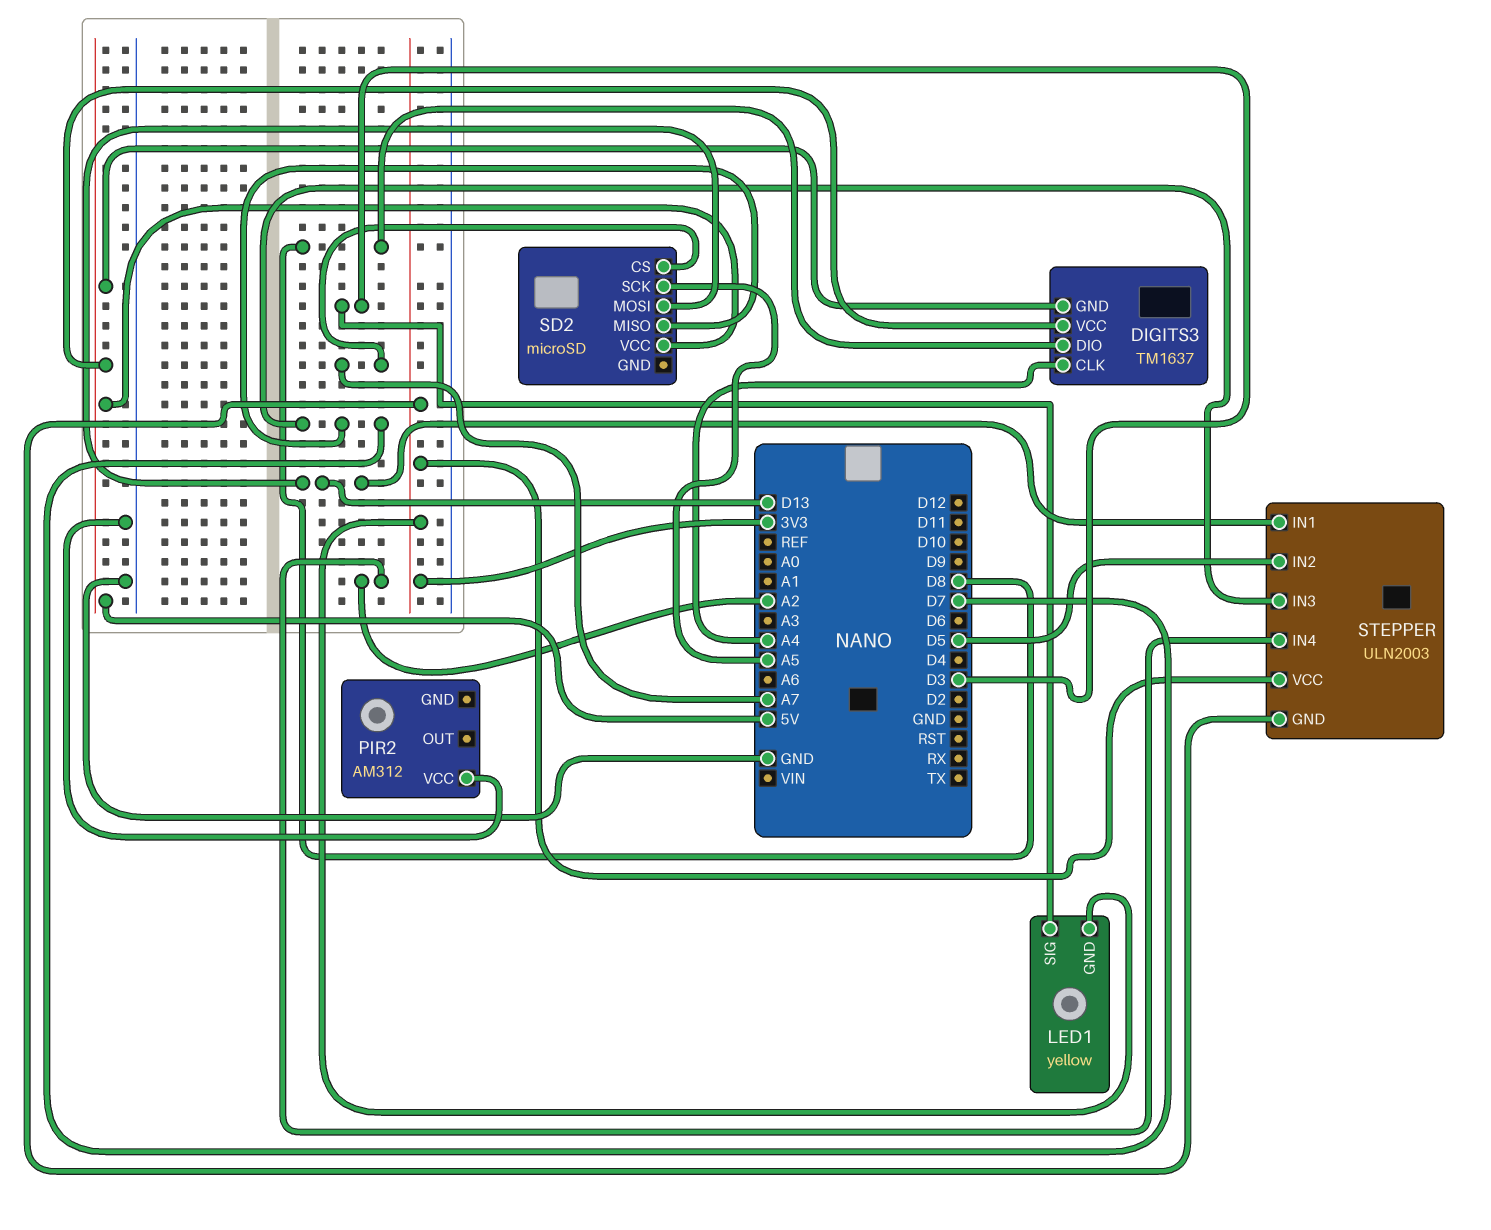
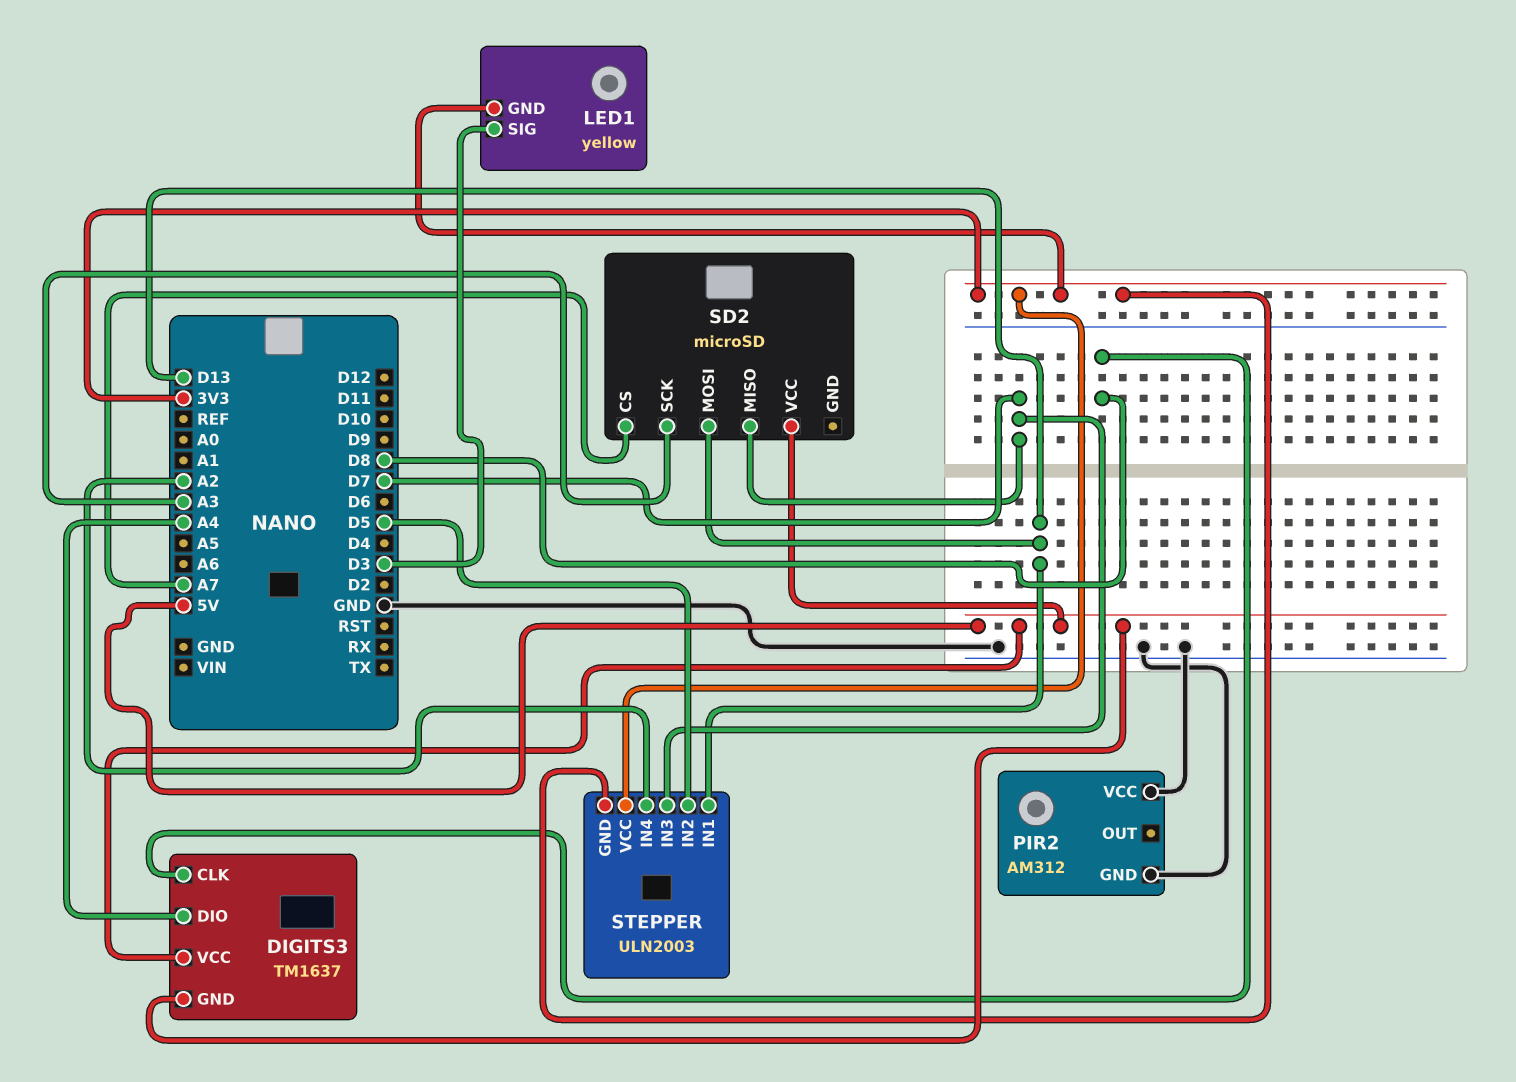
DIGITS3 pin CLK: A4 -> D8
DIGITS3 pin DIO: D8 -> A4
PIR2 pin GND: none -> GND
SD2 pin SCK: A5 -> A3

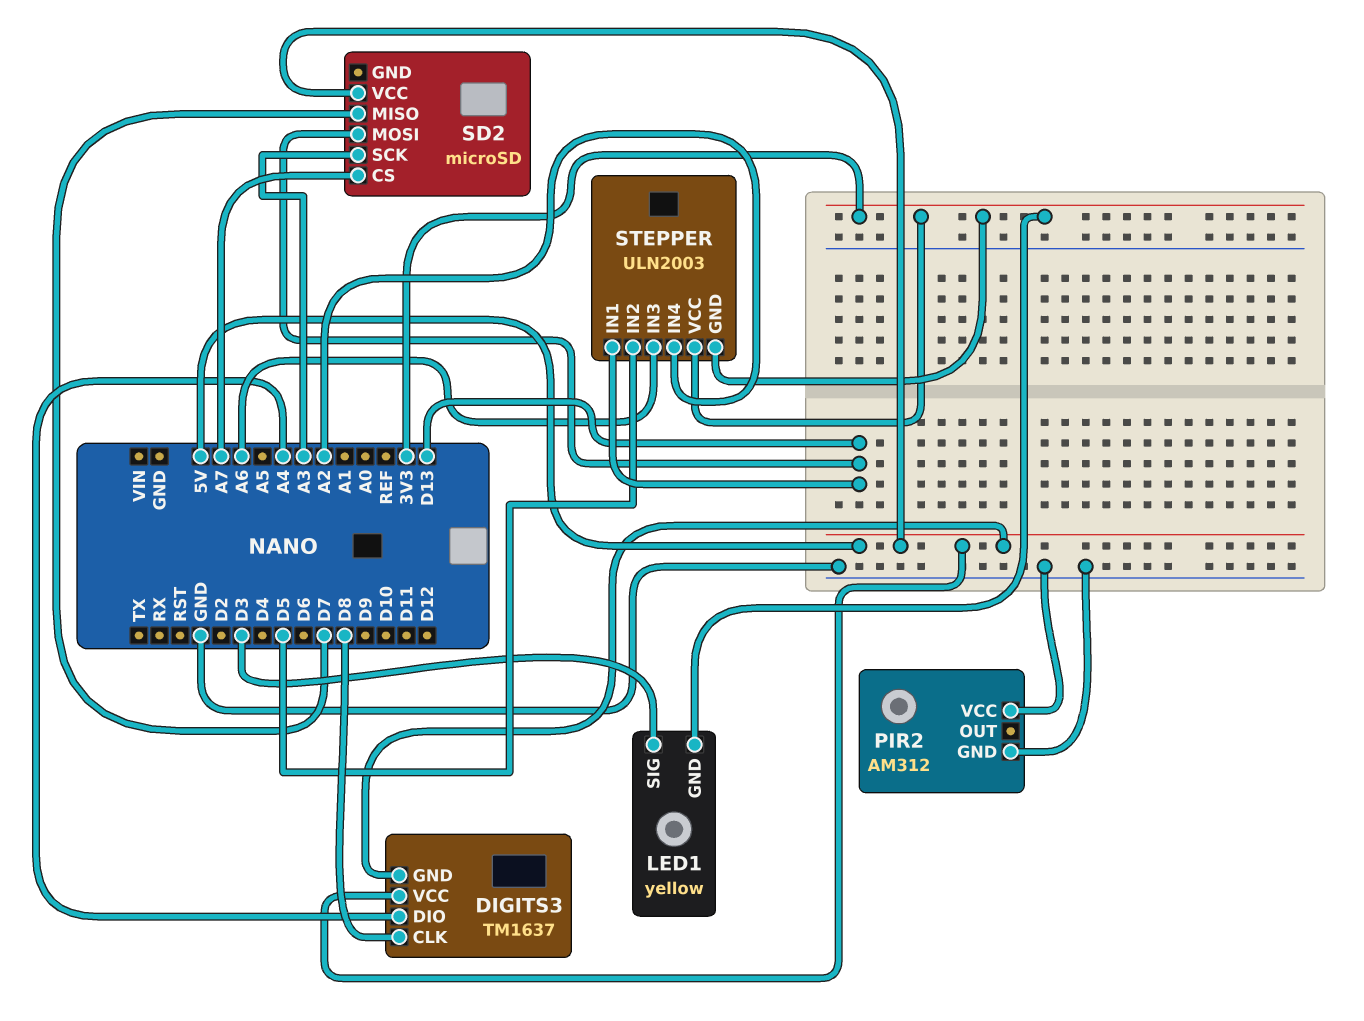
STEPPER pin IN3: D7 -> A6

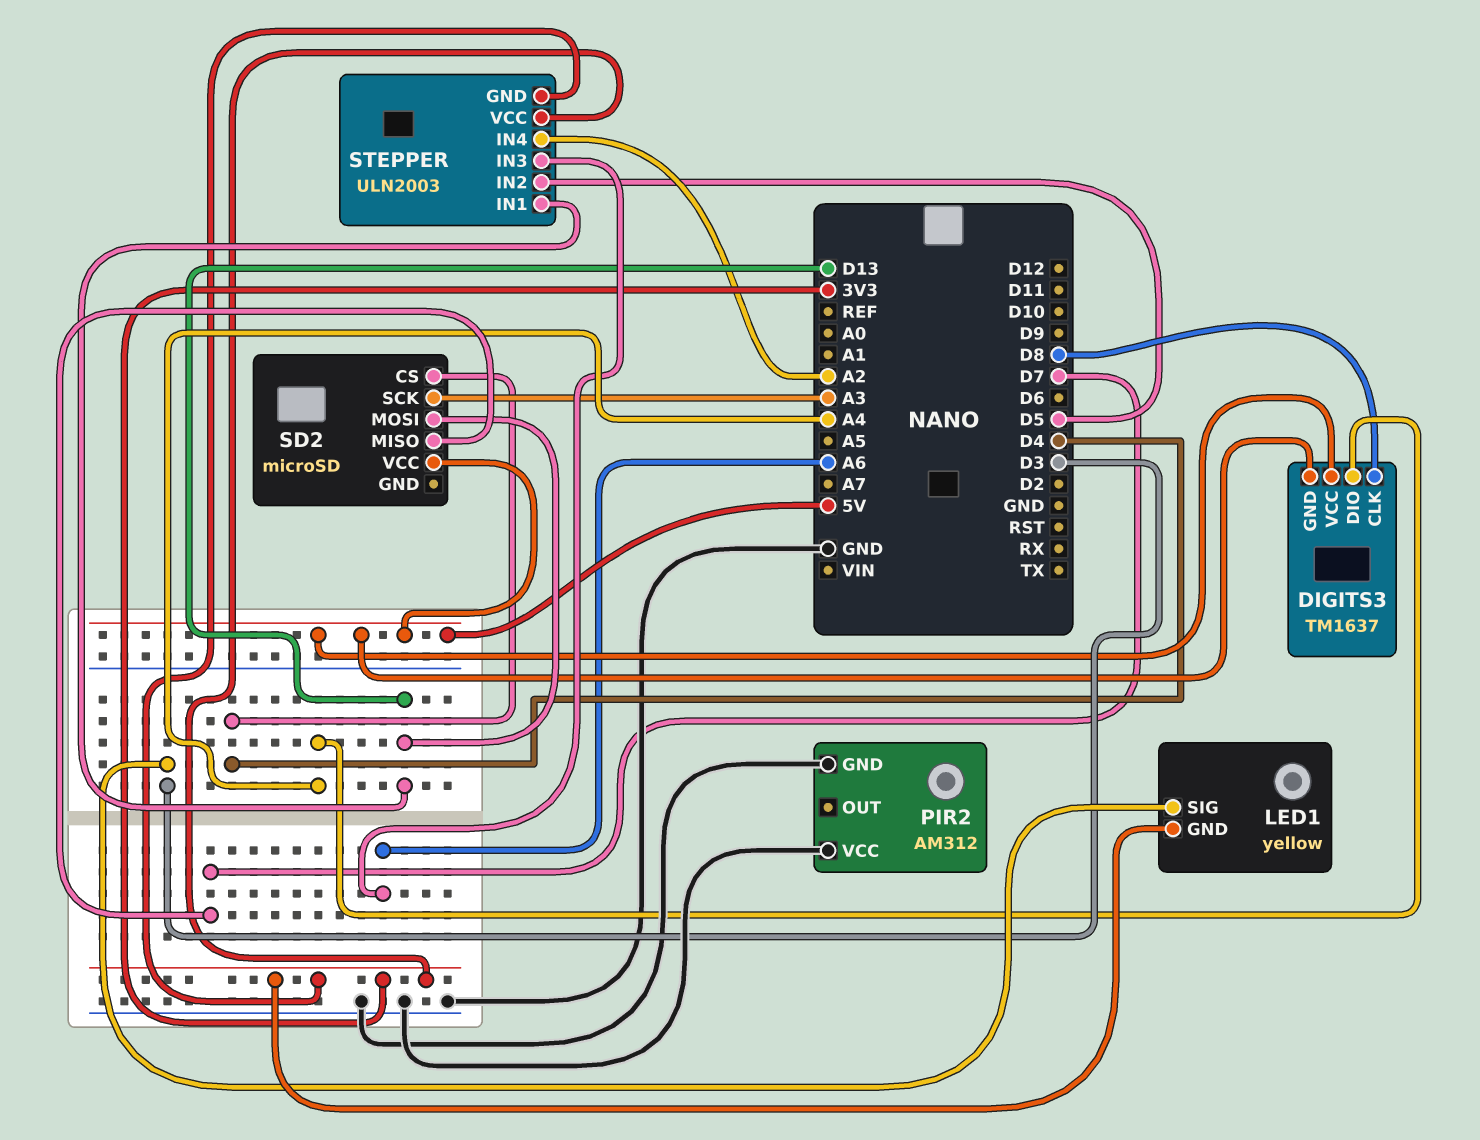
SD2 pin CS: A7 -> D4

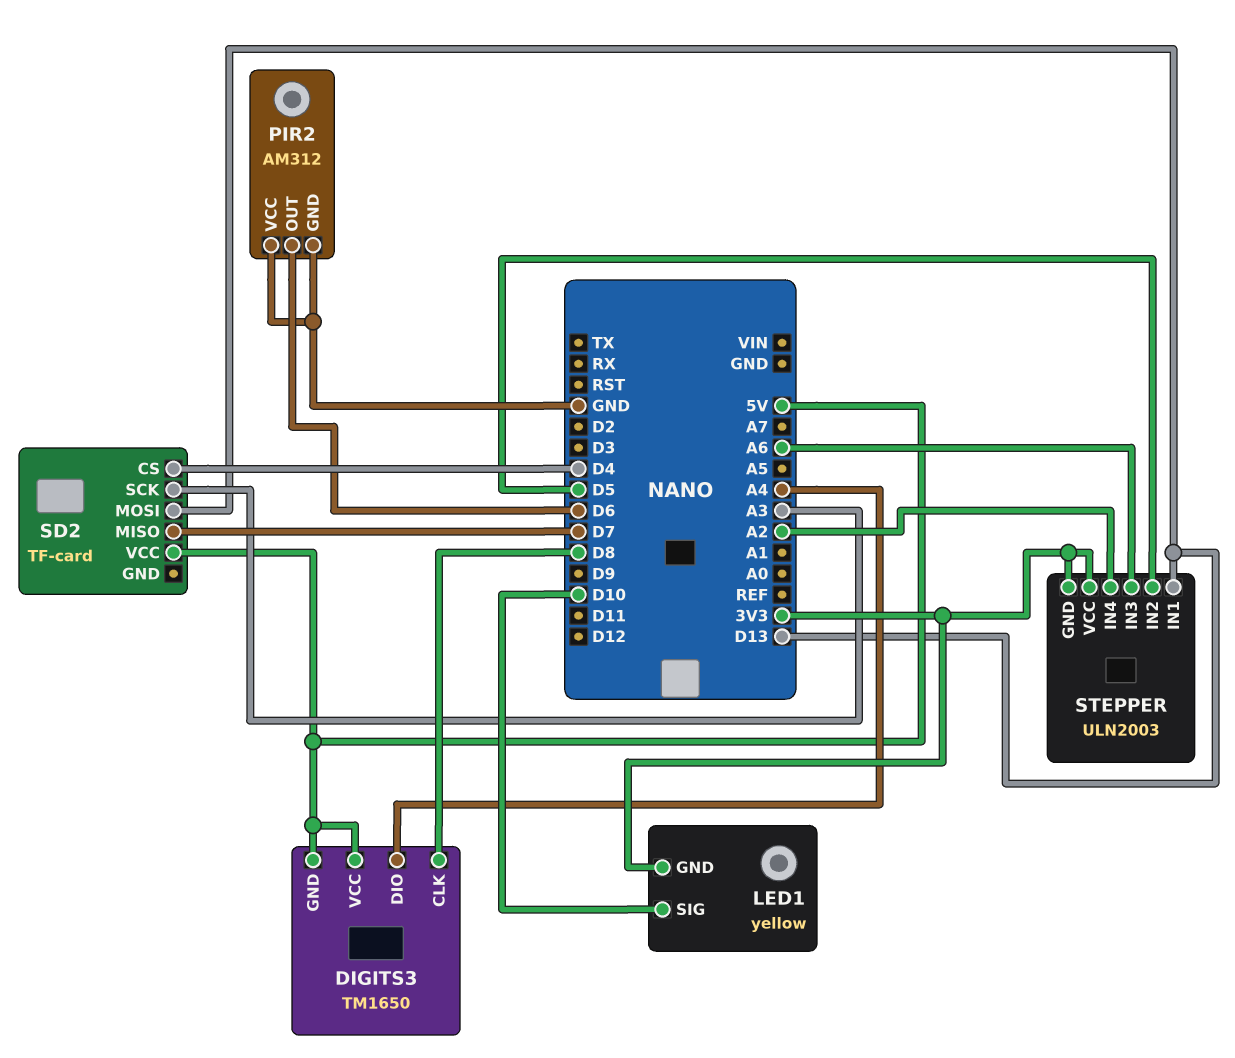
DIGITS3: TM1637 -> TM1650
LED1 pin SIG: D3 -> D10
PIR2 pin OUT: none -> D6
SD2: microSD -> TF-card

